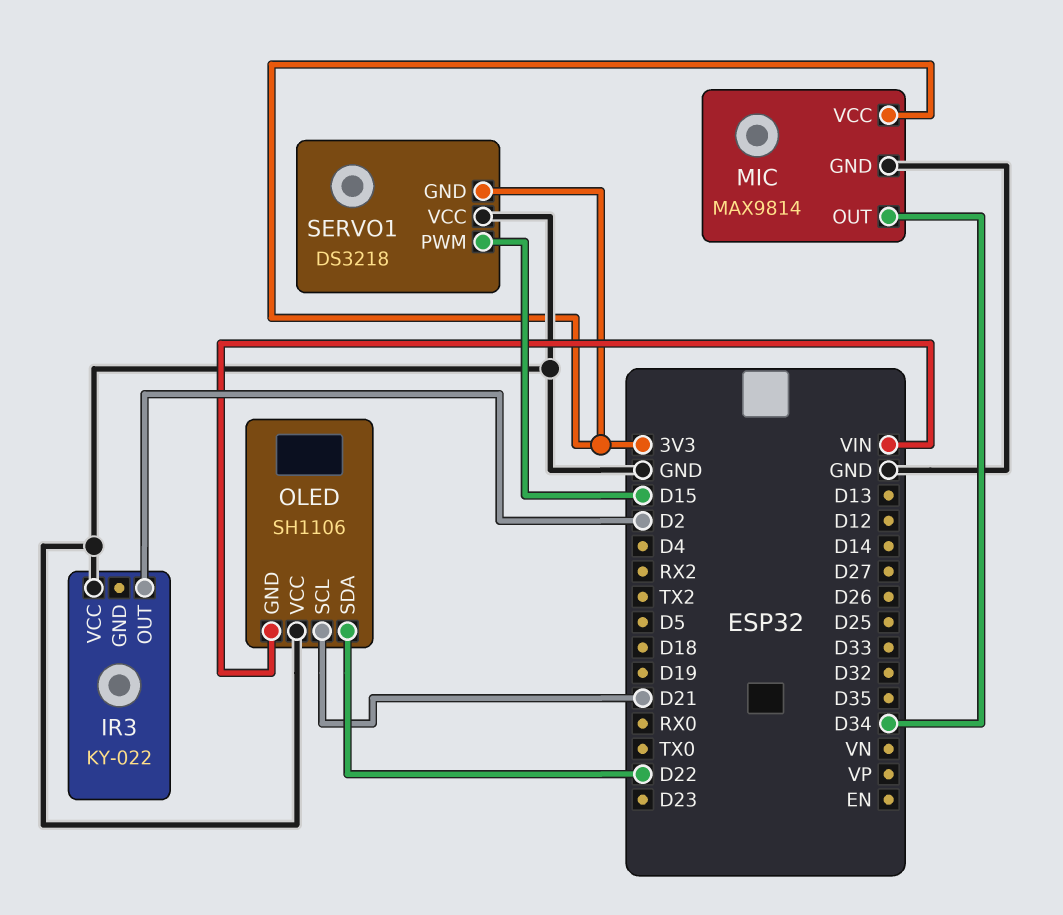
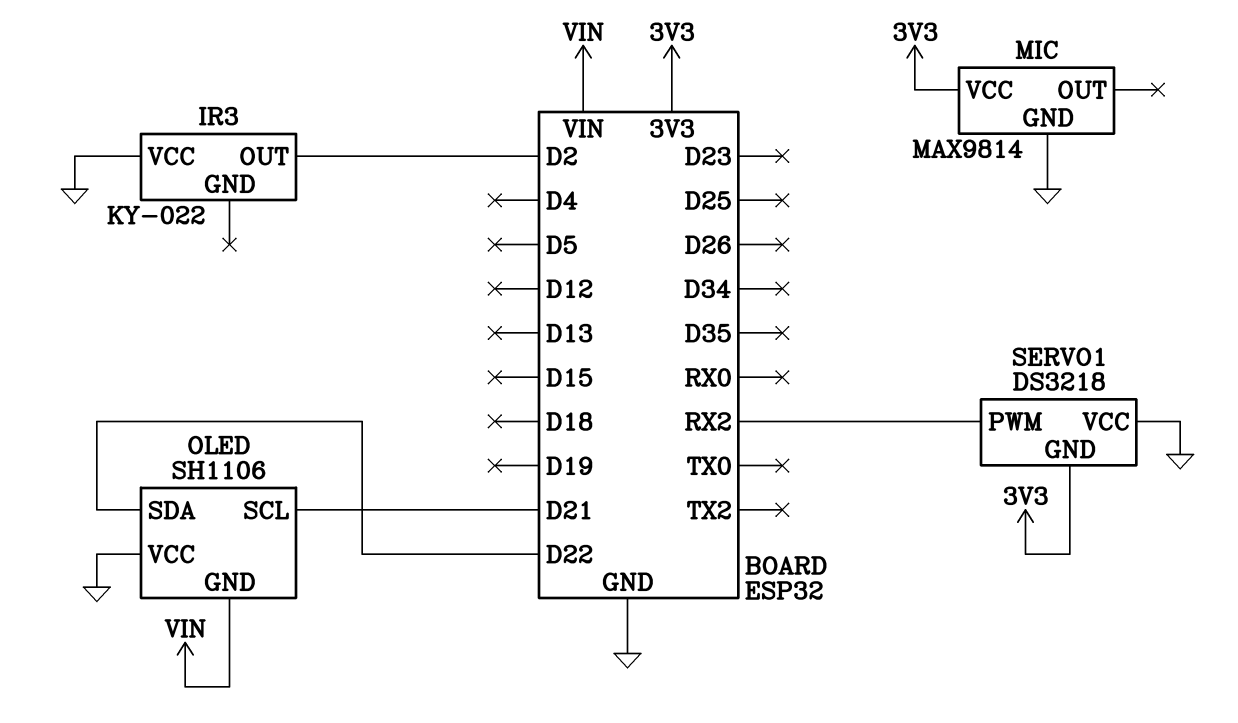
MIC pin OUT: D34 -> none
SERVO1 pin PWM: D15 -> RX2

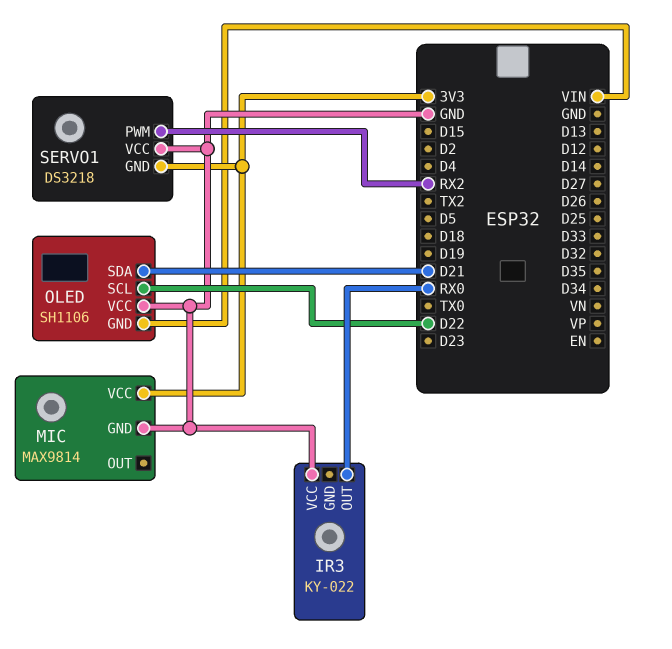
IR3 pin OUT: D2 -> RX0
OLED pin SCL: D21 -> D22
OLED pin SDA: D22 -> D21

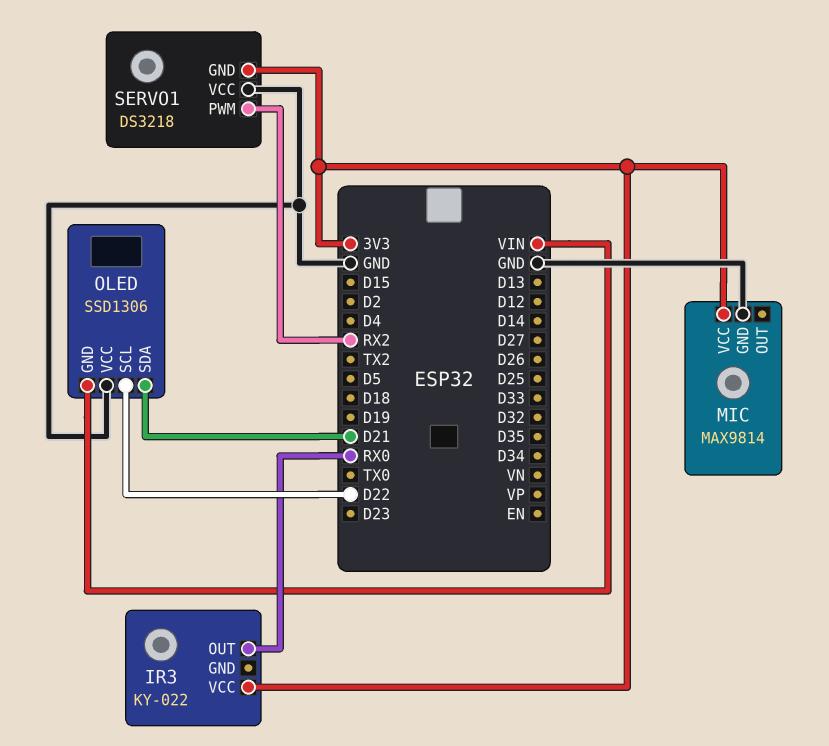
IR3 pin VCC: GND -> 3V3
OLED: SH1106 -> SSD1306

